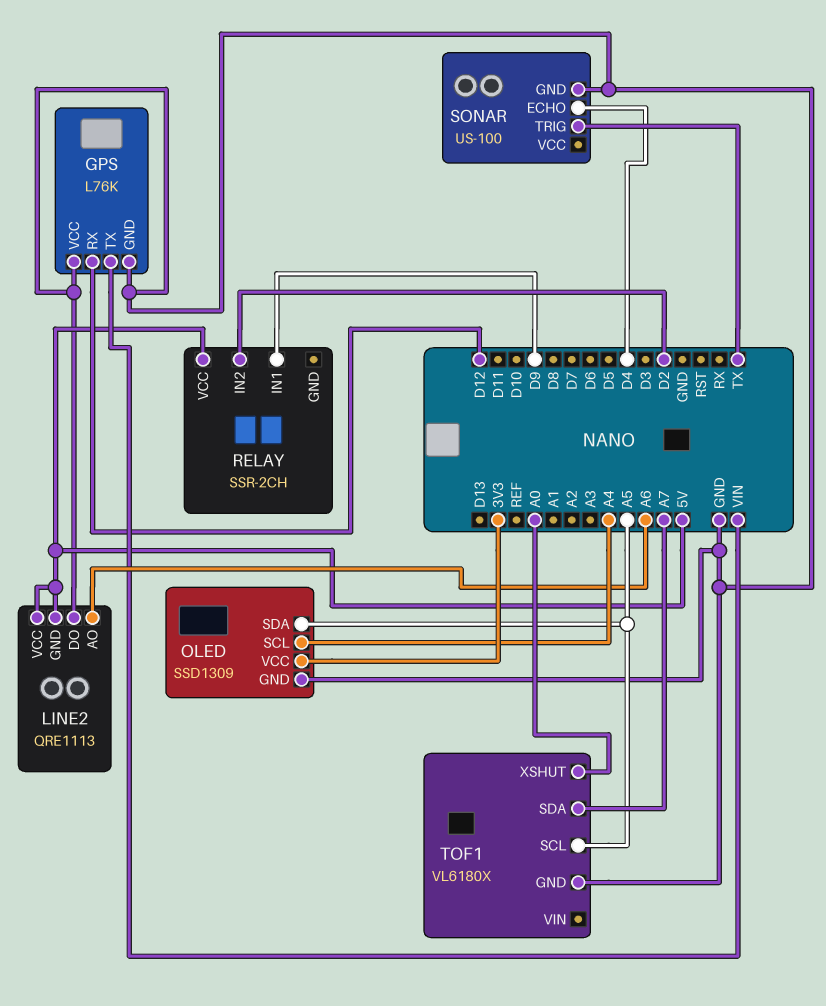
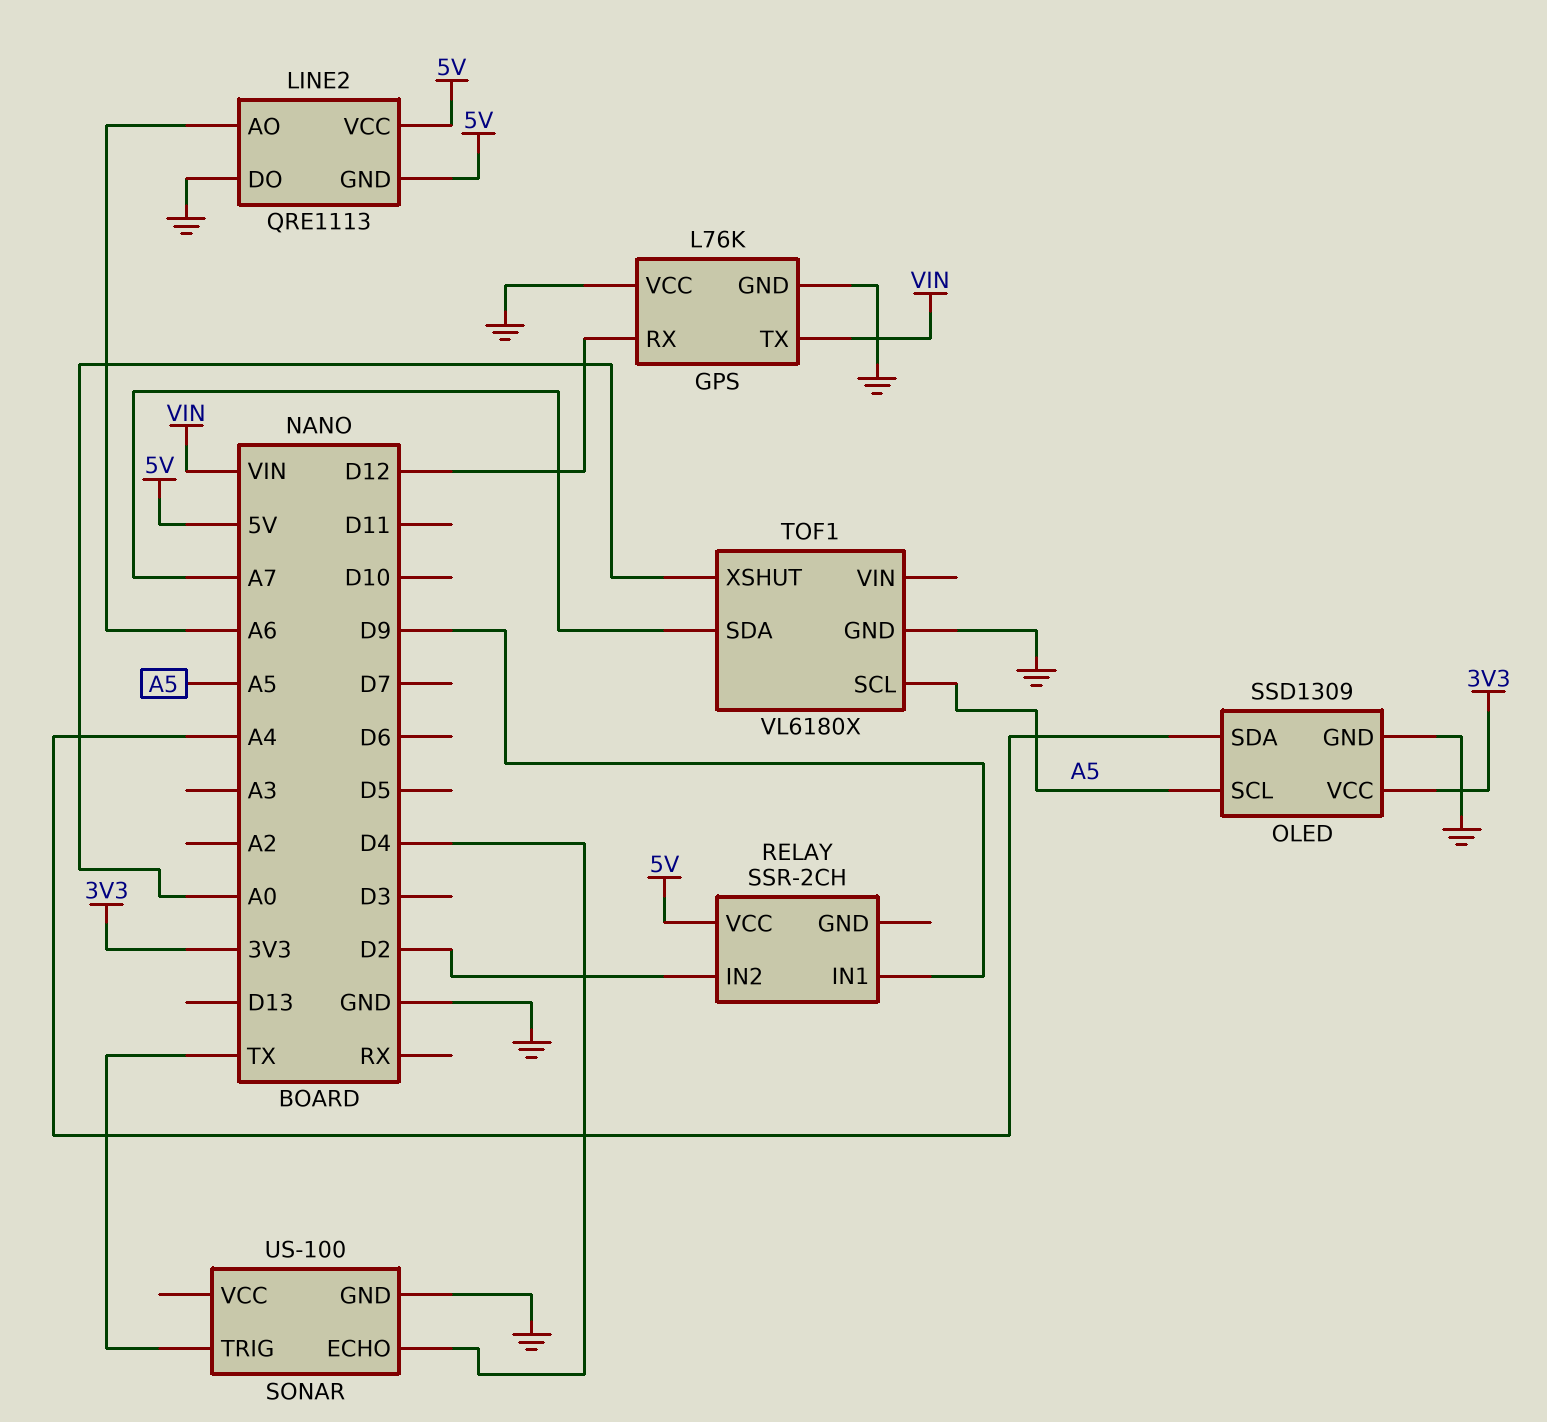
OLED pin SCL: A4 -> A5
OLED pin SDA: A5 -> A4

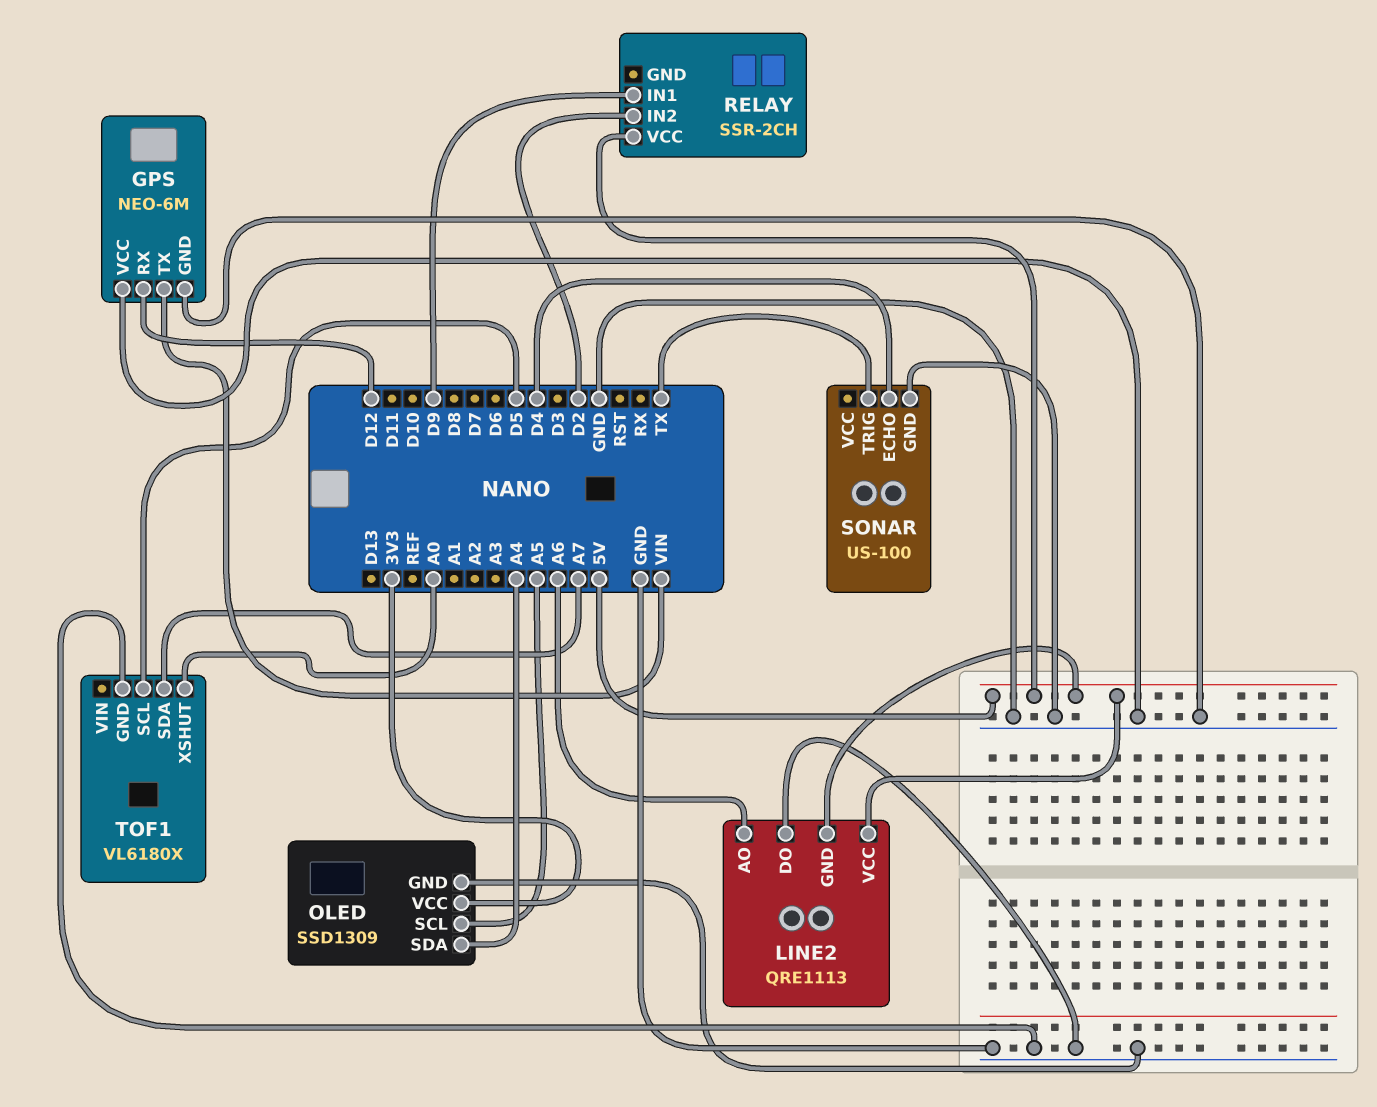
GPS: L76K -> NEO-6M
TOF1 pin SCL: A5 -> D5

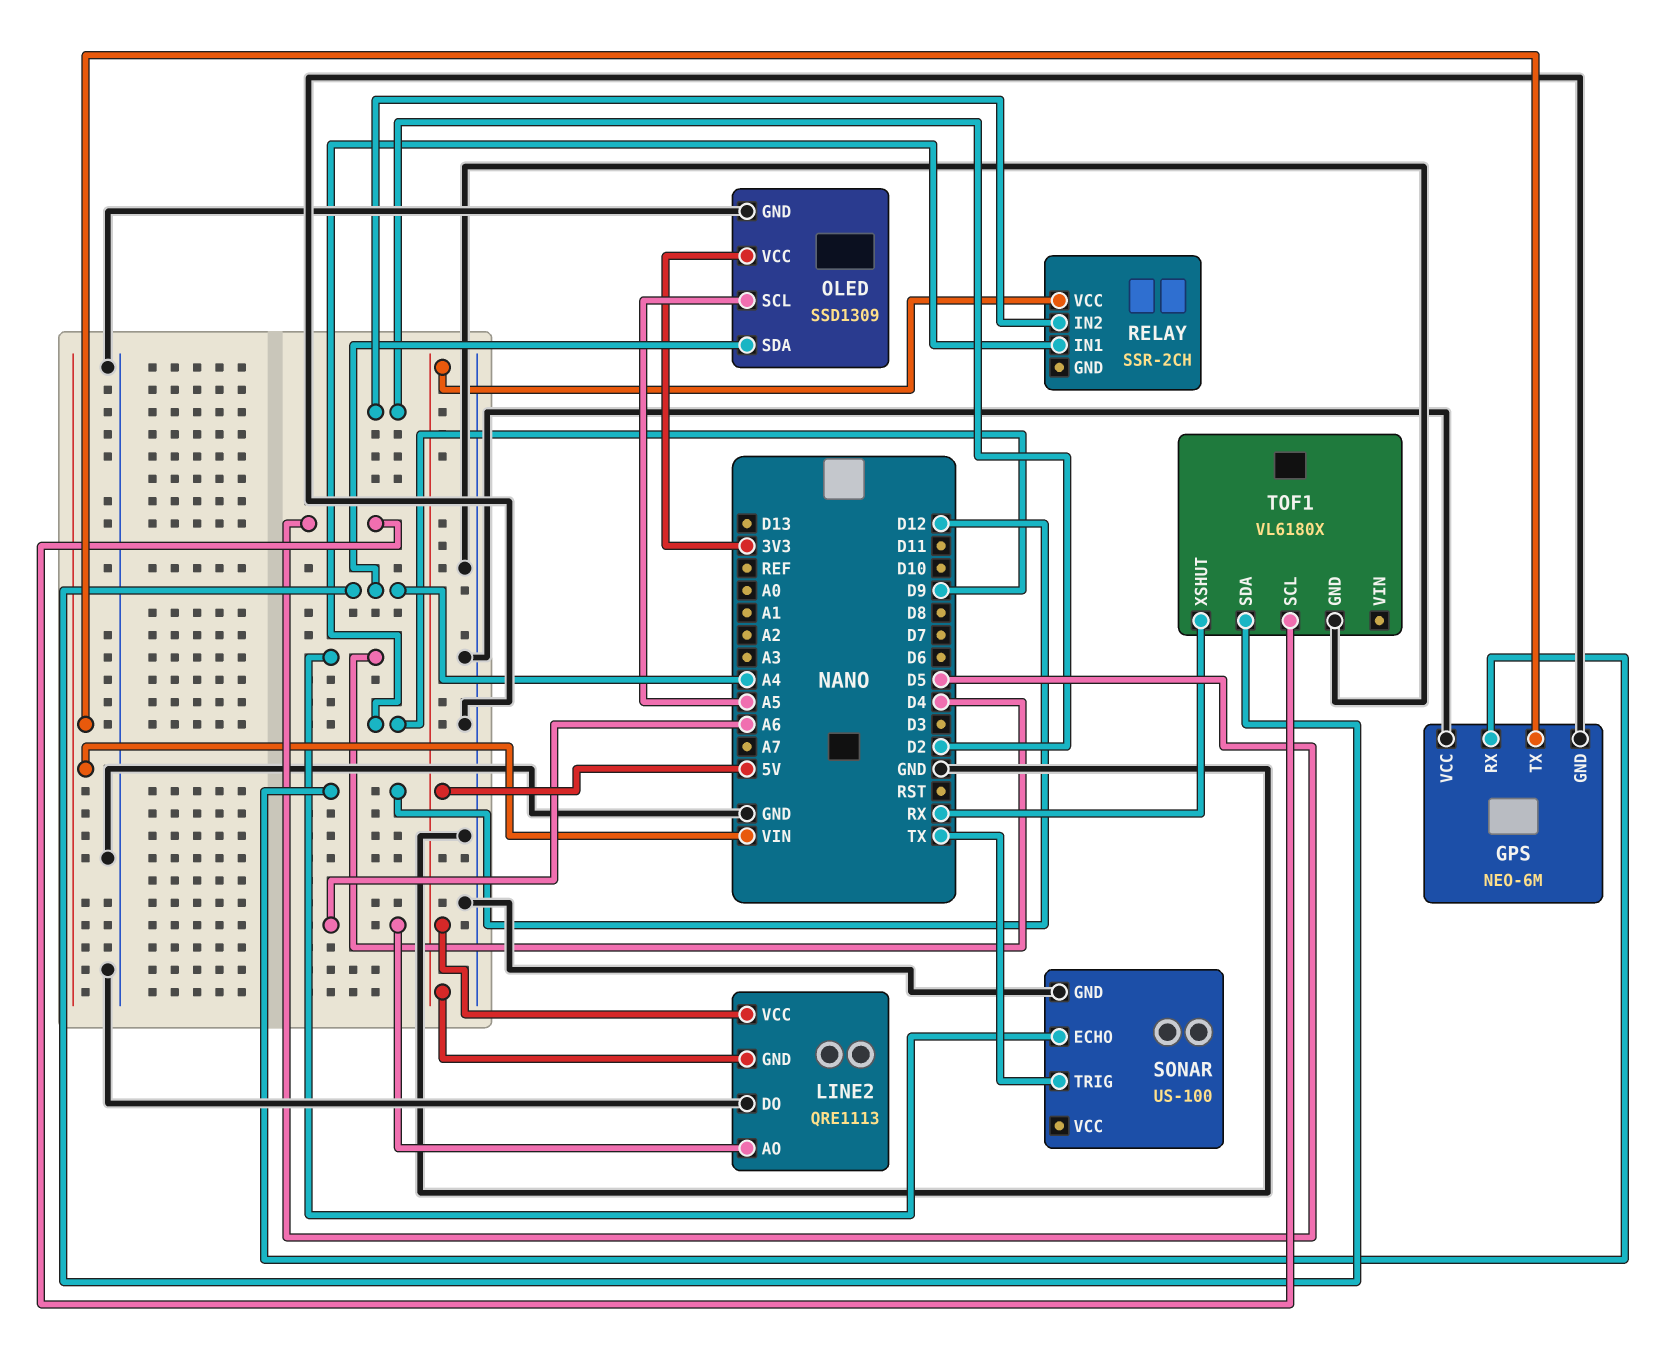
TOF1 pin SDA: A7 -> A4
TOF1 pin XSHUT: A0 -> RX

